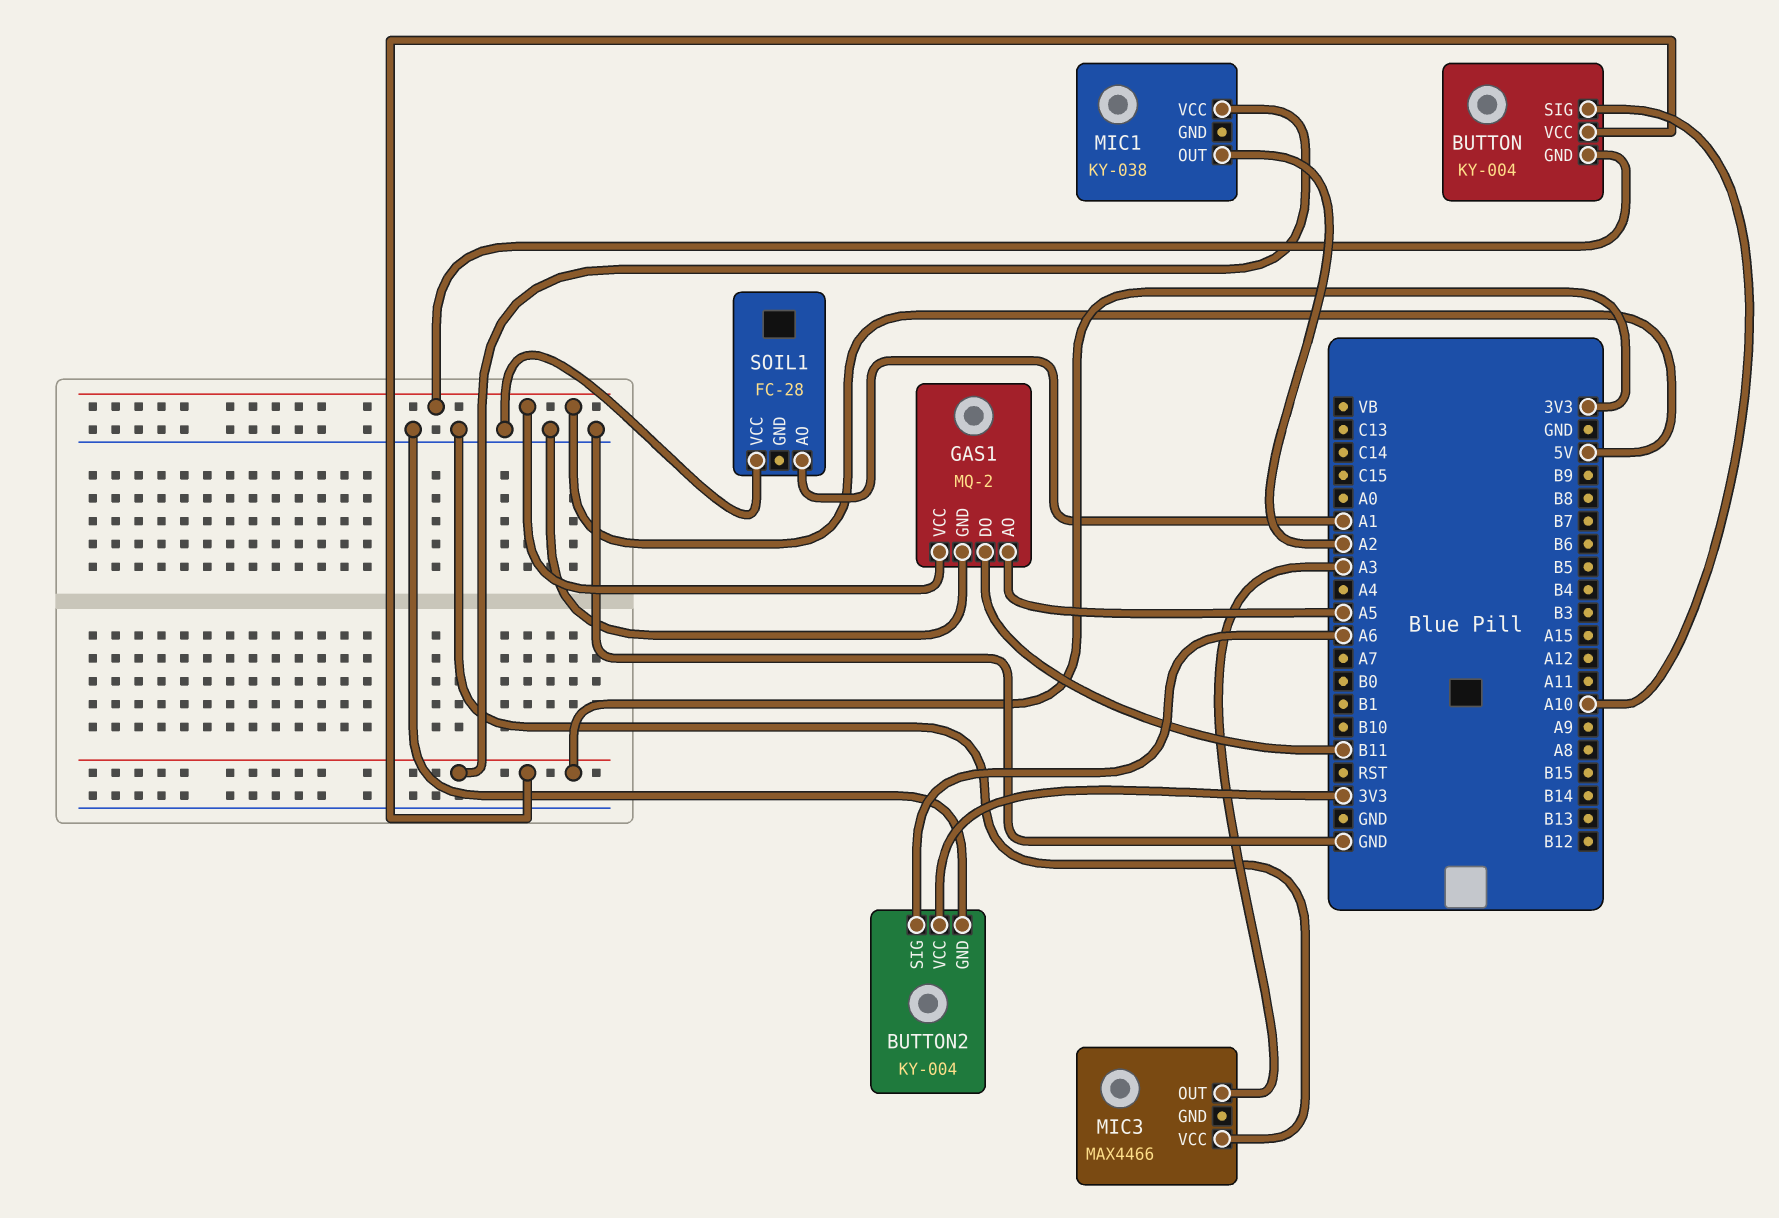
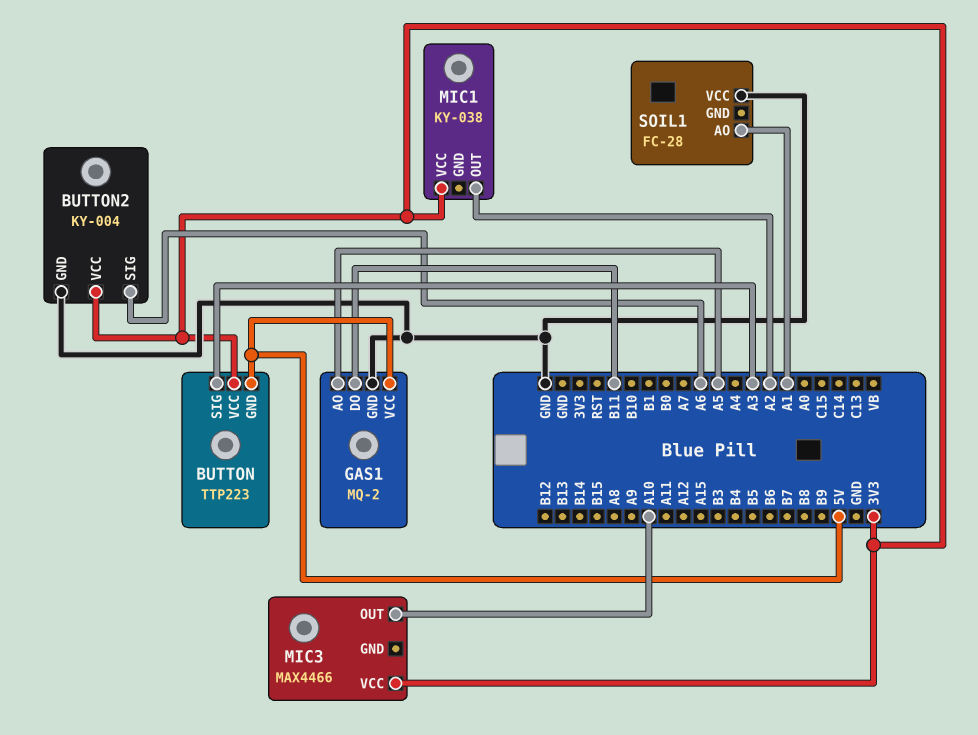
BUTTON: KY-004 -> TTP223
BUTTON pin SIG: A10 -> A3
MIC3 pin OUT: A3 -> A10
MIC3 pin VCC: GND -> 3V3

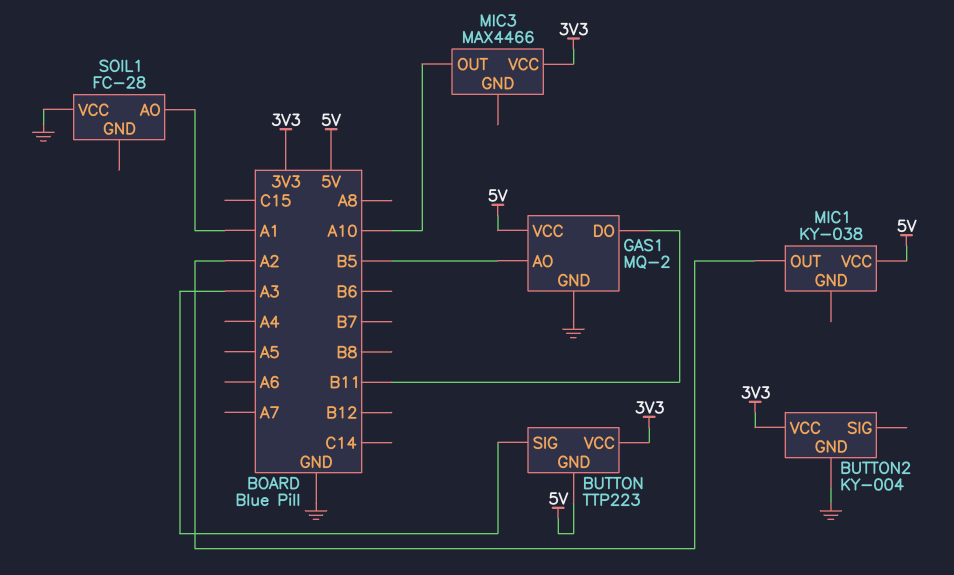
BUTTON2 pin SIG: A6 -> none
GAS1 pin AO: A5 -> B5
MIC1 pin VCC: 3V3 -> 5V

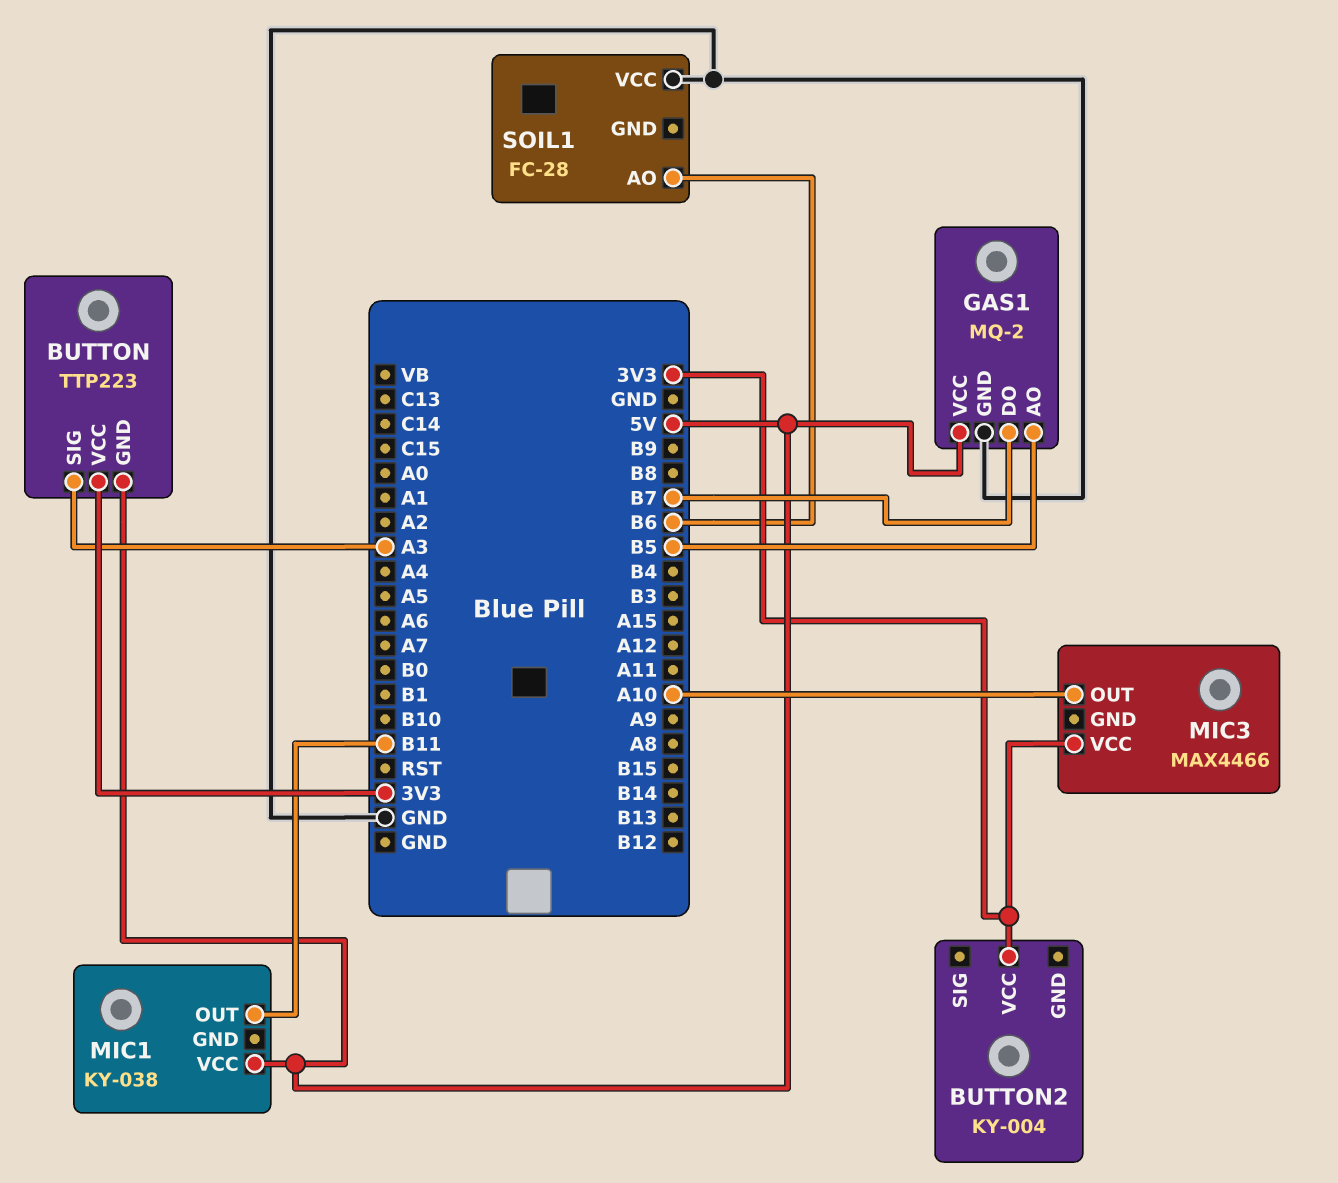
BUTTON2 pin GND: GND -> none
GAS1 pin DO: B11 -> B7
MIC1 pin OUT: A2 -> B11
SOIL1 pin AO: A1 -> B6

